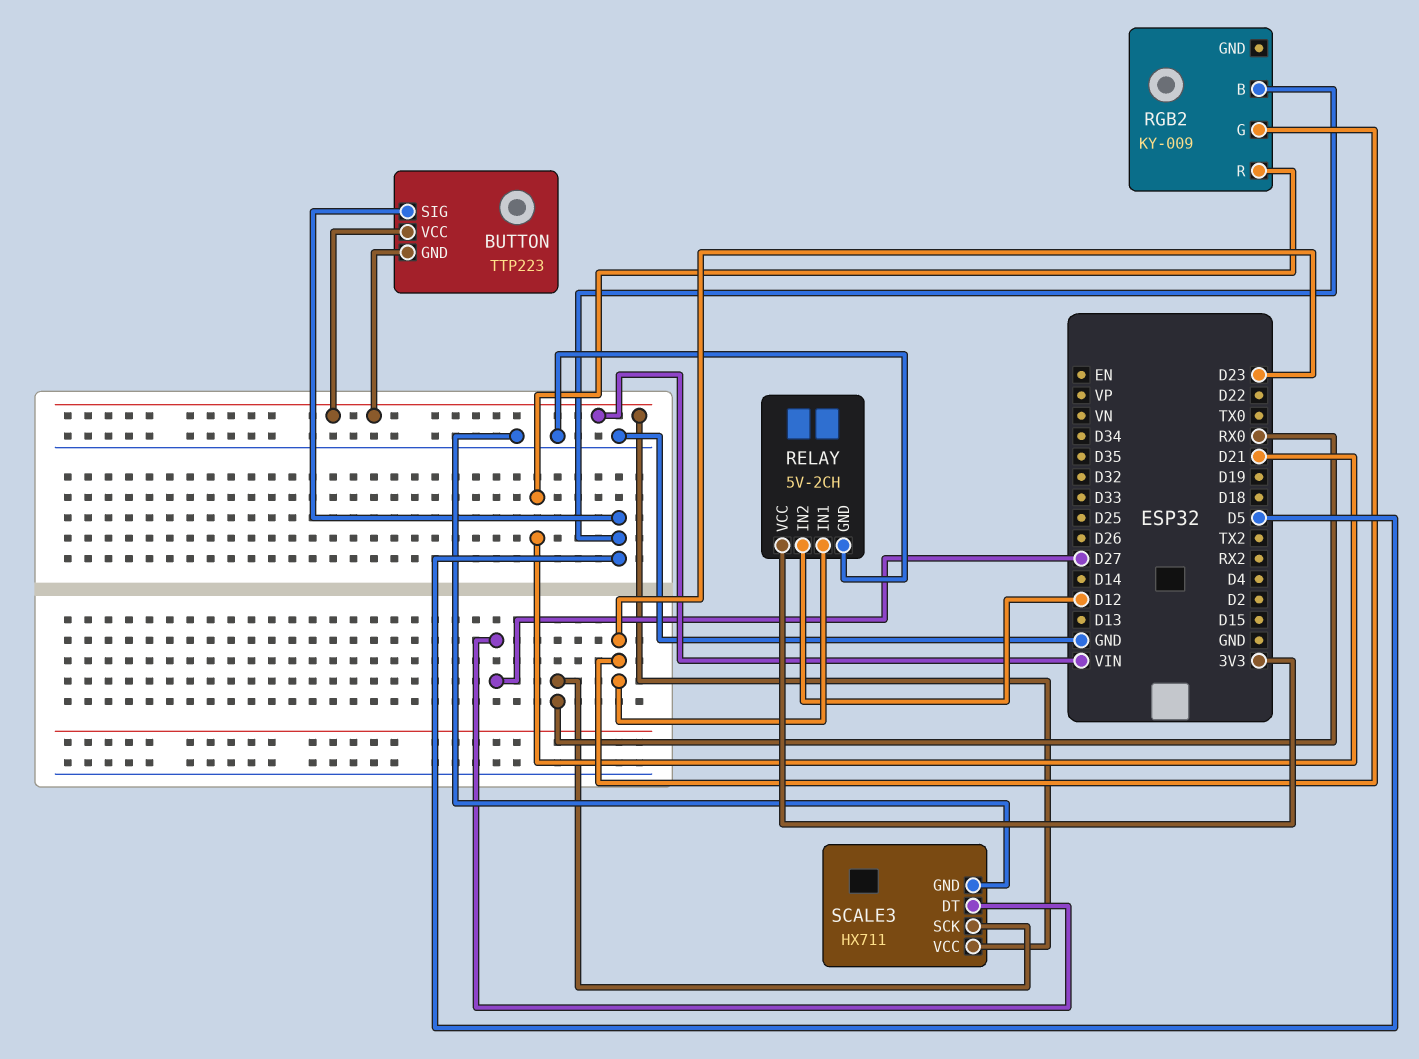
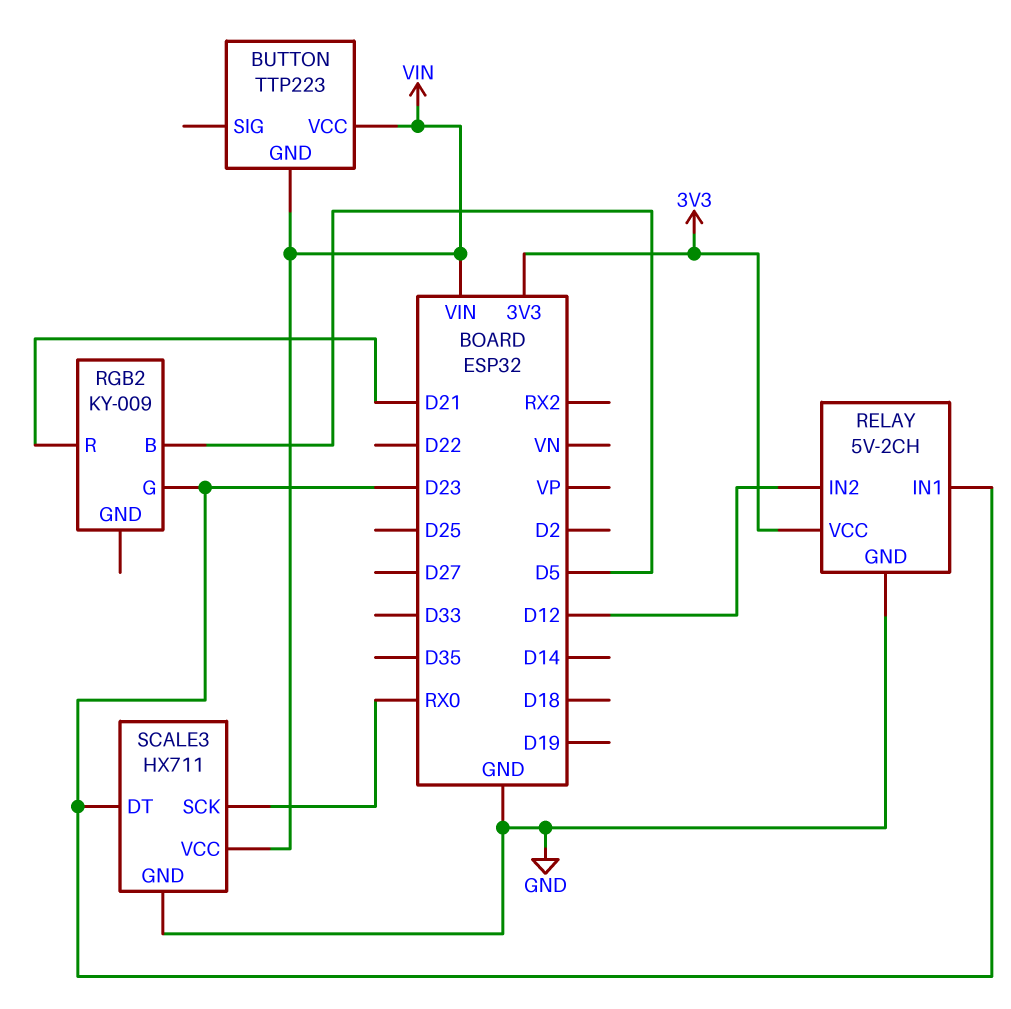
BUTTON pin SIG: D5 -> none
SCALE3 pin DT: D27 -> D23

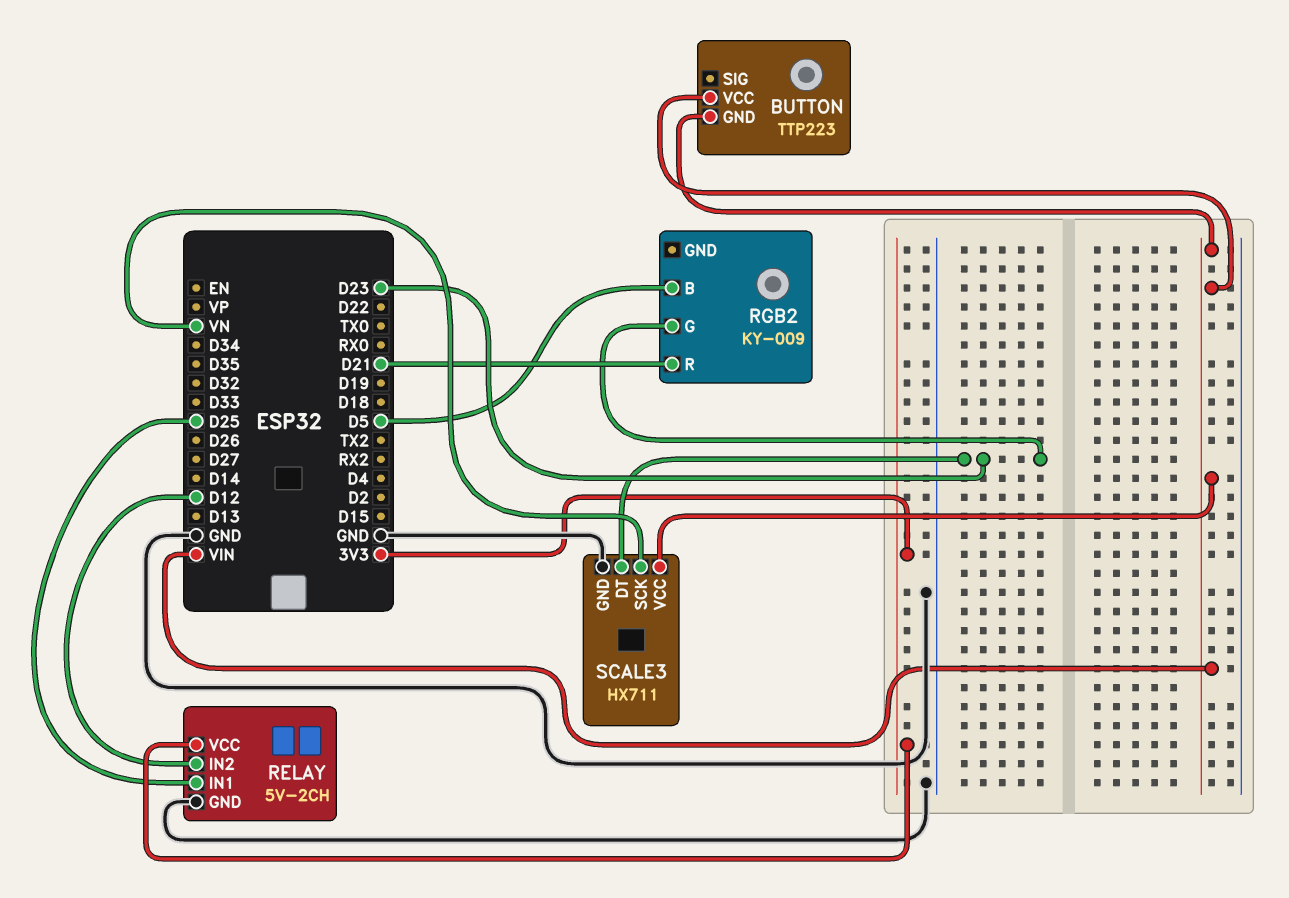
RELAY pin IN1: D23 -> D25
SCALE3 pin SCK: RX0 -> VN

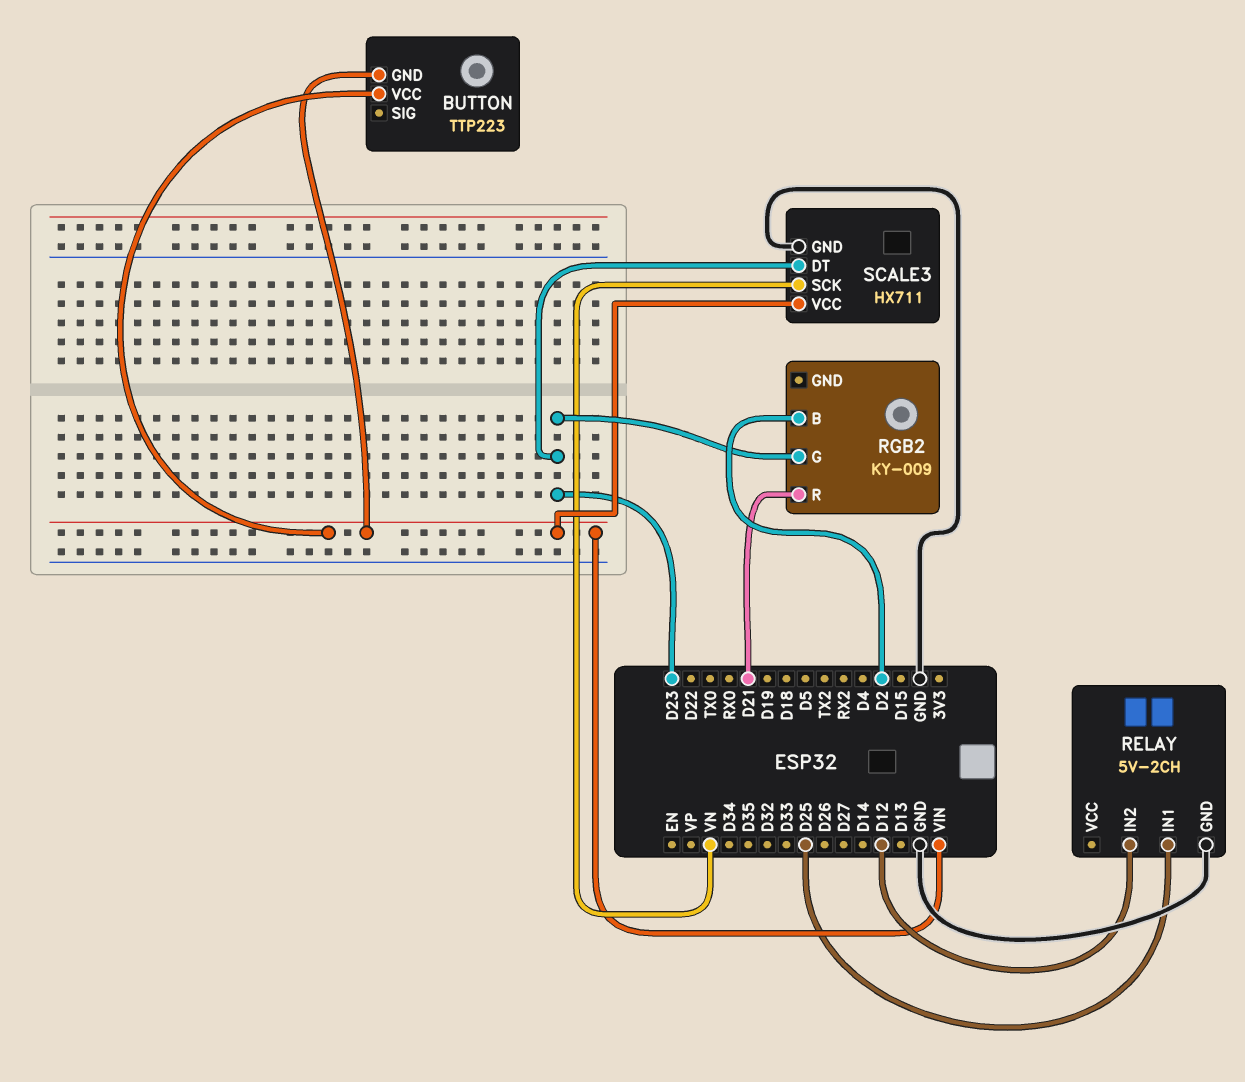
RELAY pin VCC: 3V3 -> none
RGB2 pin B: D5 -> D2

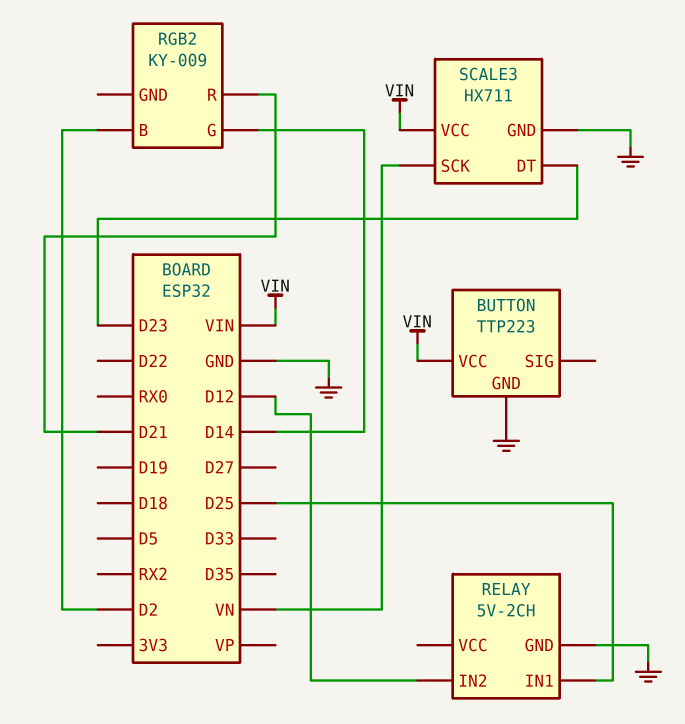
BUTTON pin GND: VIN -> GND
RGB2 pin G: D23 -> D14

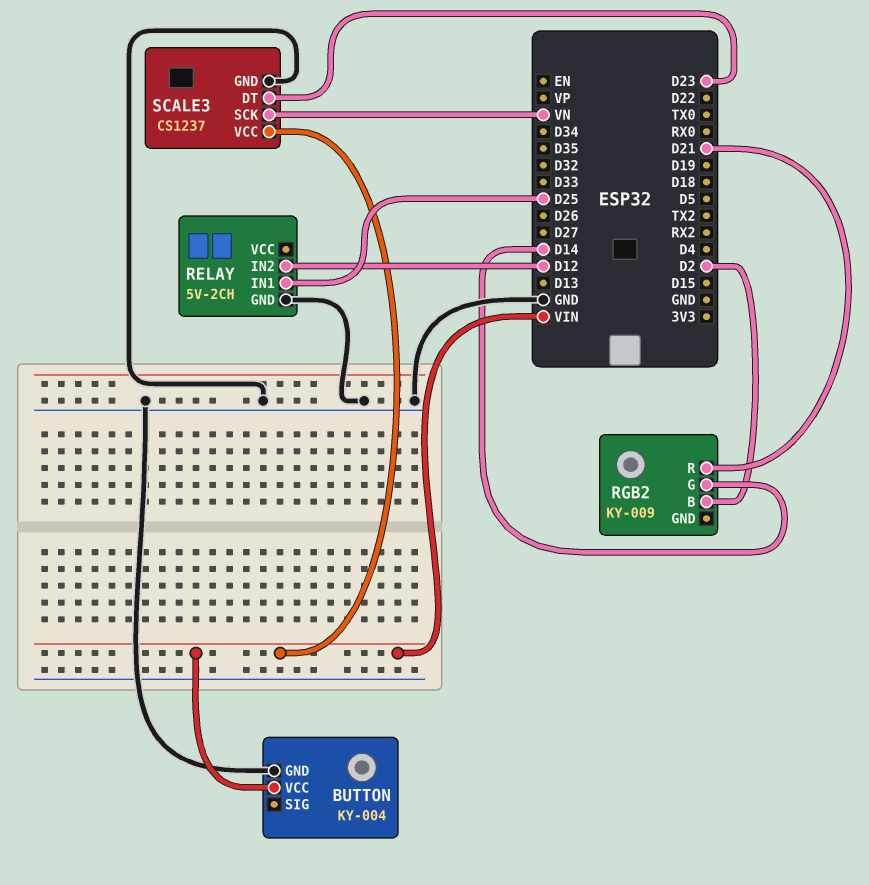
BUTTON: TTP223 -> KY-004
SCALE3: HX711 -> CS1237

